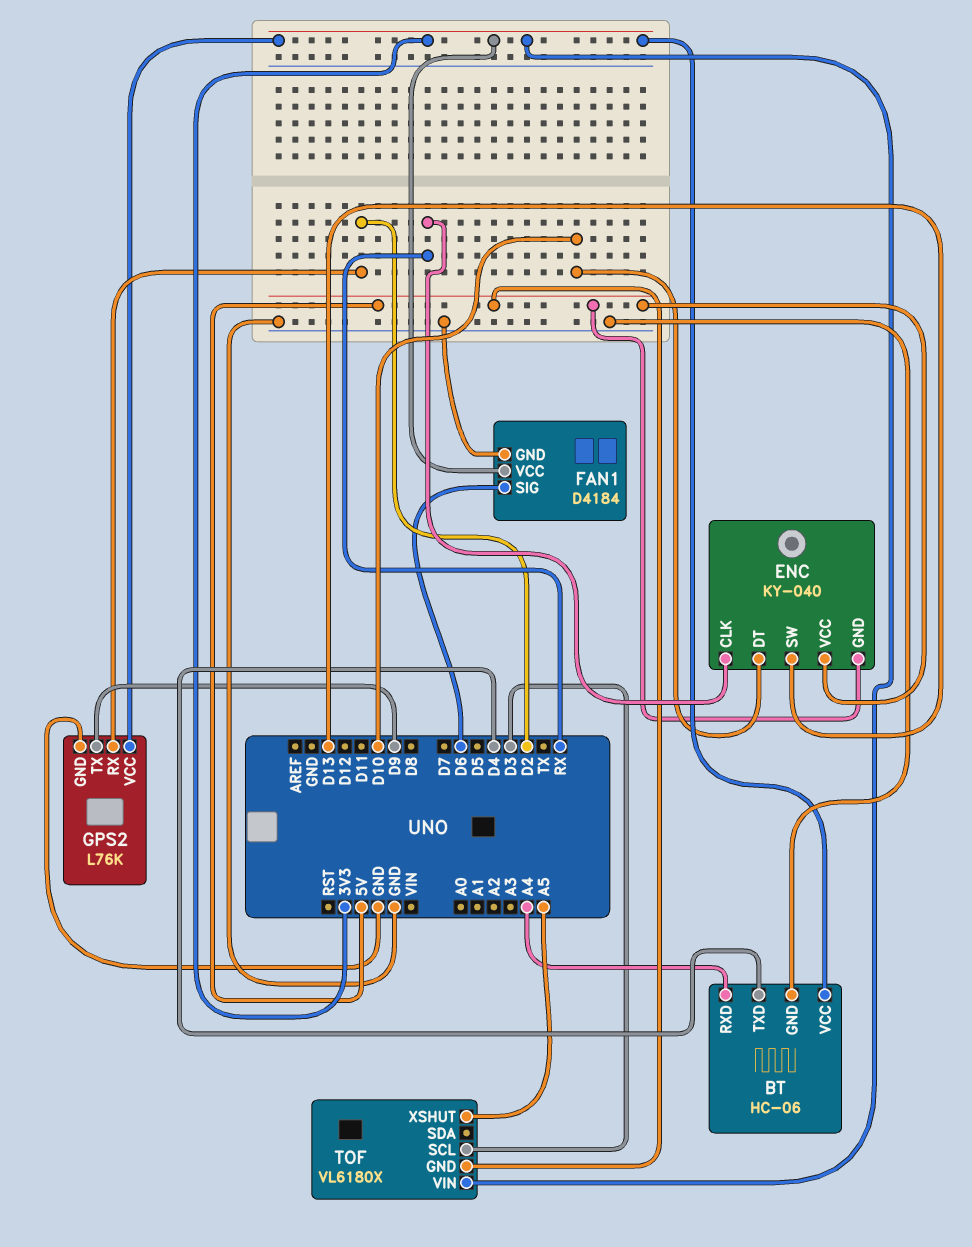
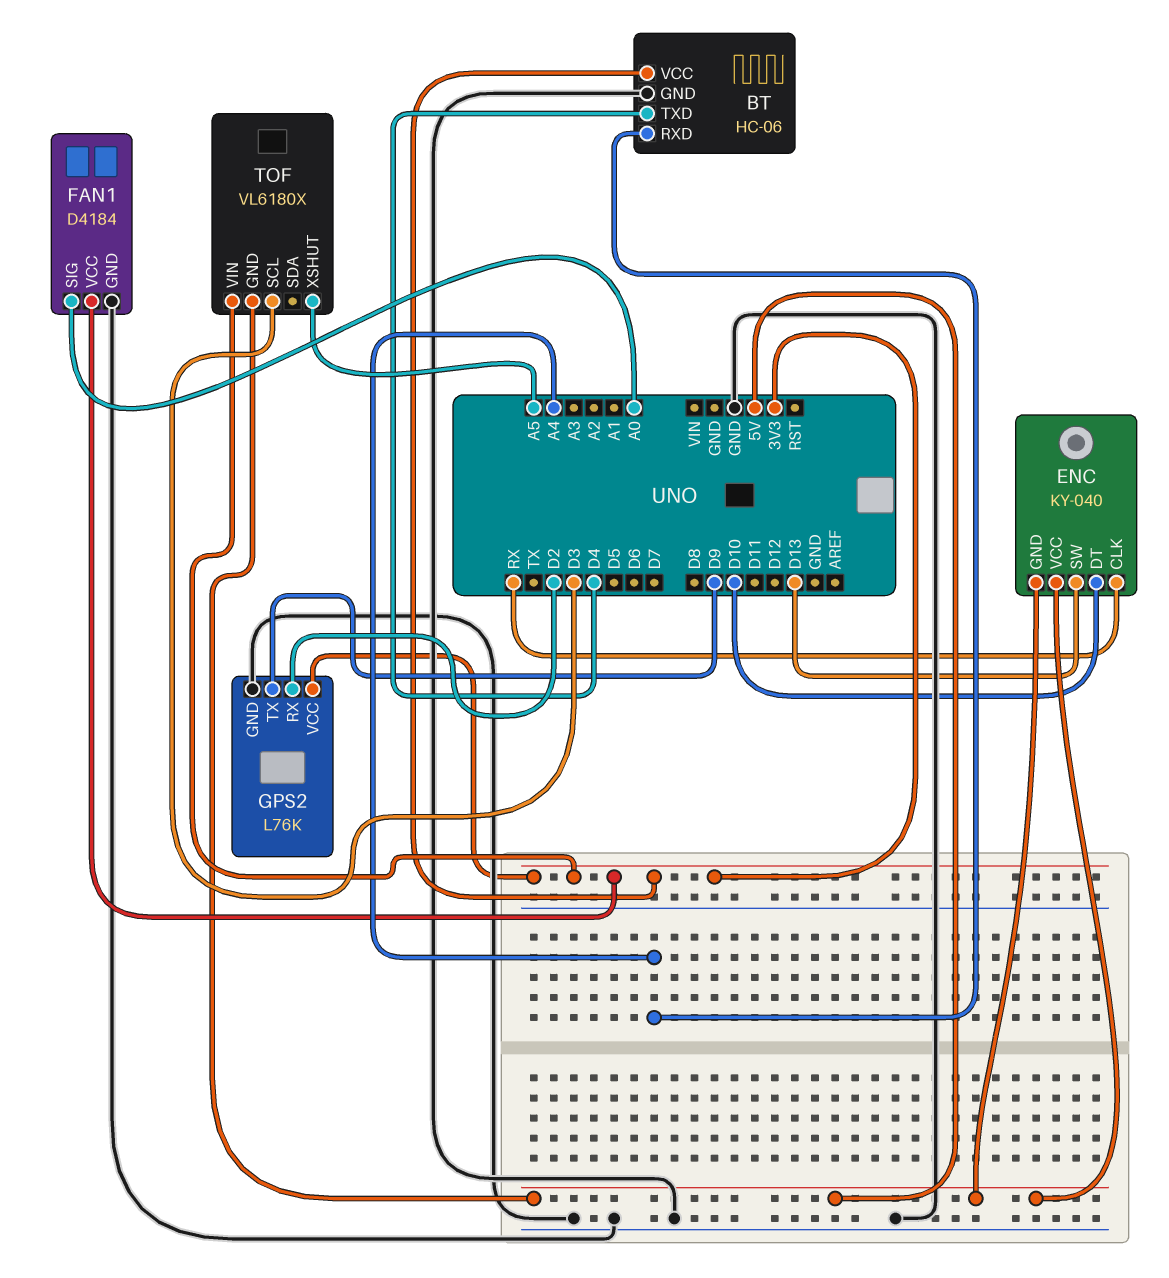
FAN1 pin SIG: D6 -> A0

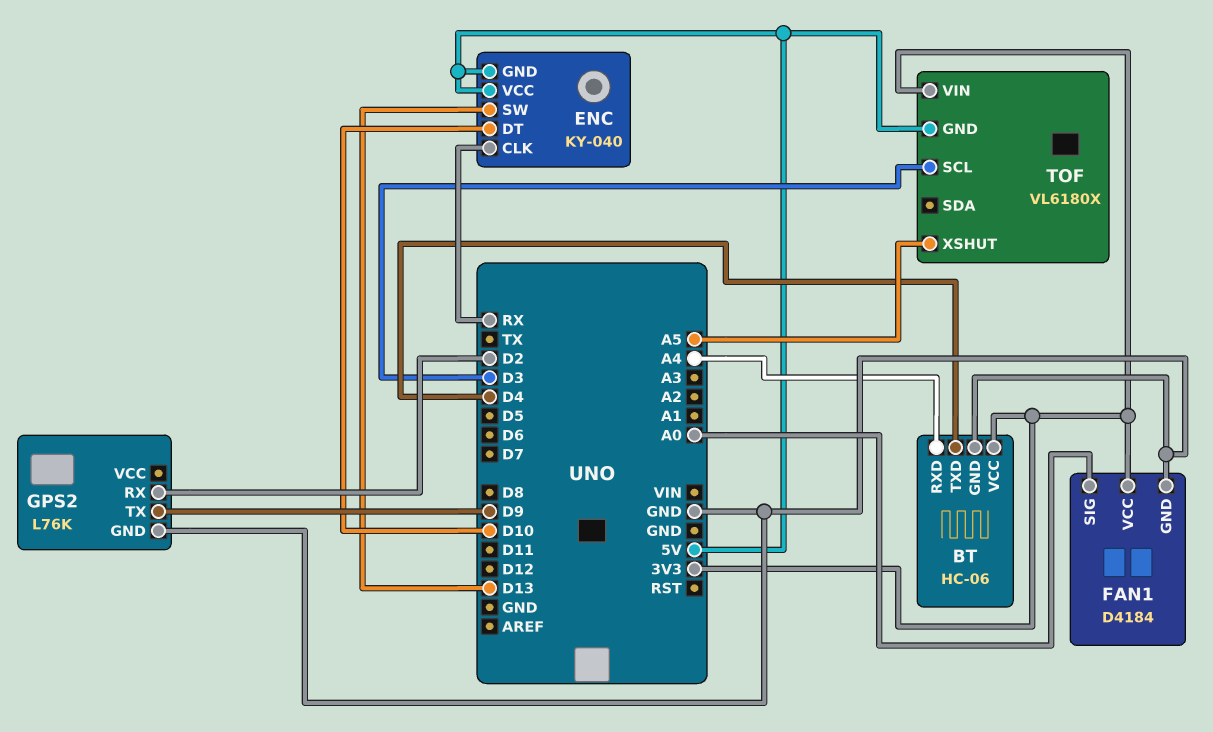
GPS2 pin VCC: 3V3 -> none

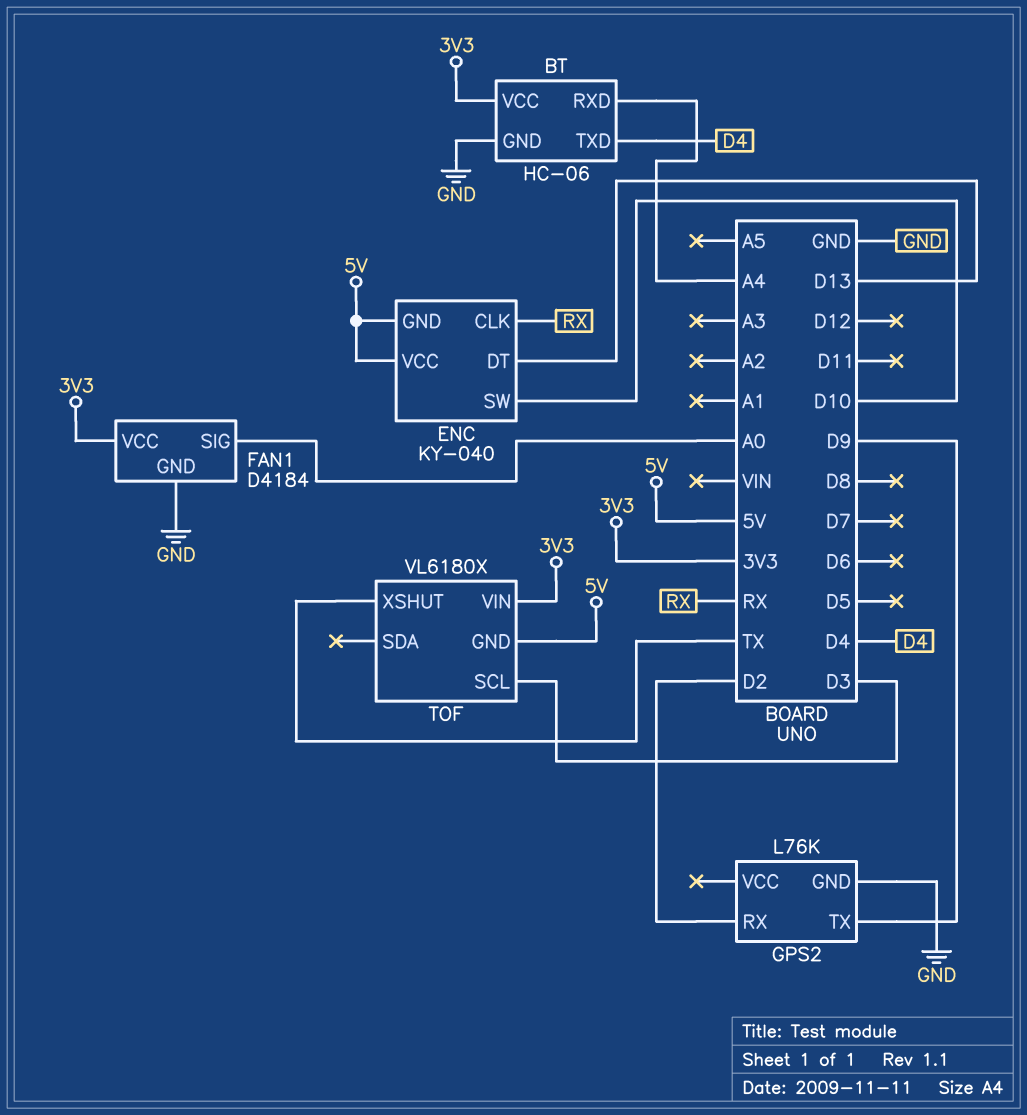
ENC pin DT: D10 -> D13
ENC pin SW: D13 -> D10
TOF pin XSHUT: A5 -> TX

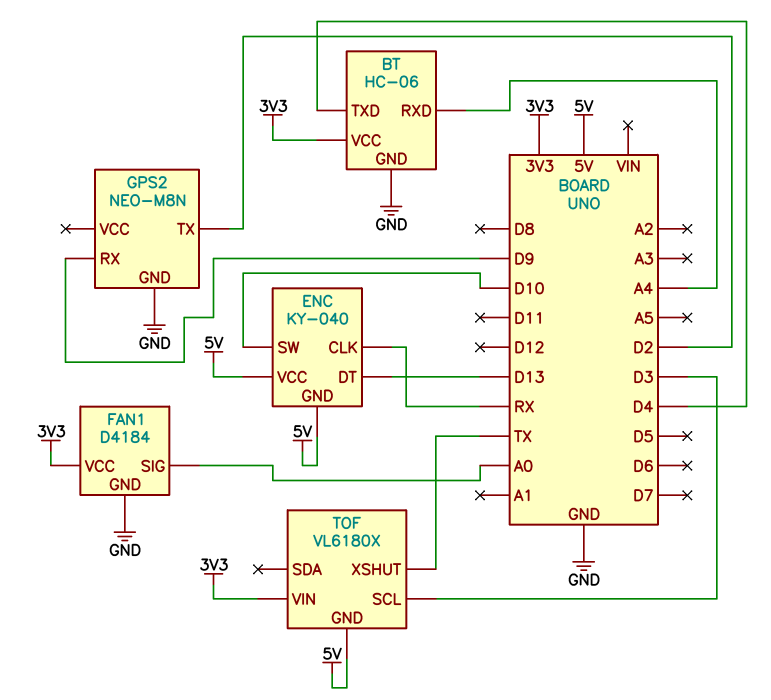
GPS2: L76K -> NEO-M8N
GPS2 pin RX: D2 -> D9
GPS2 pin TX: D9 -> D2

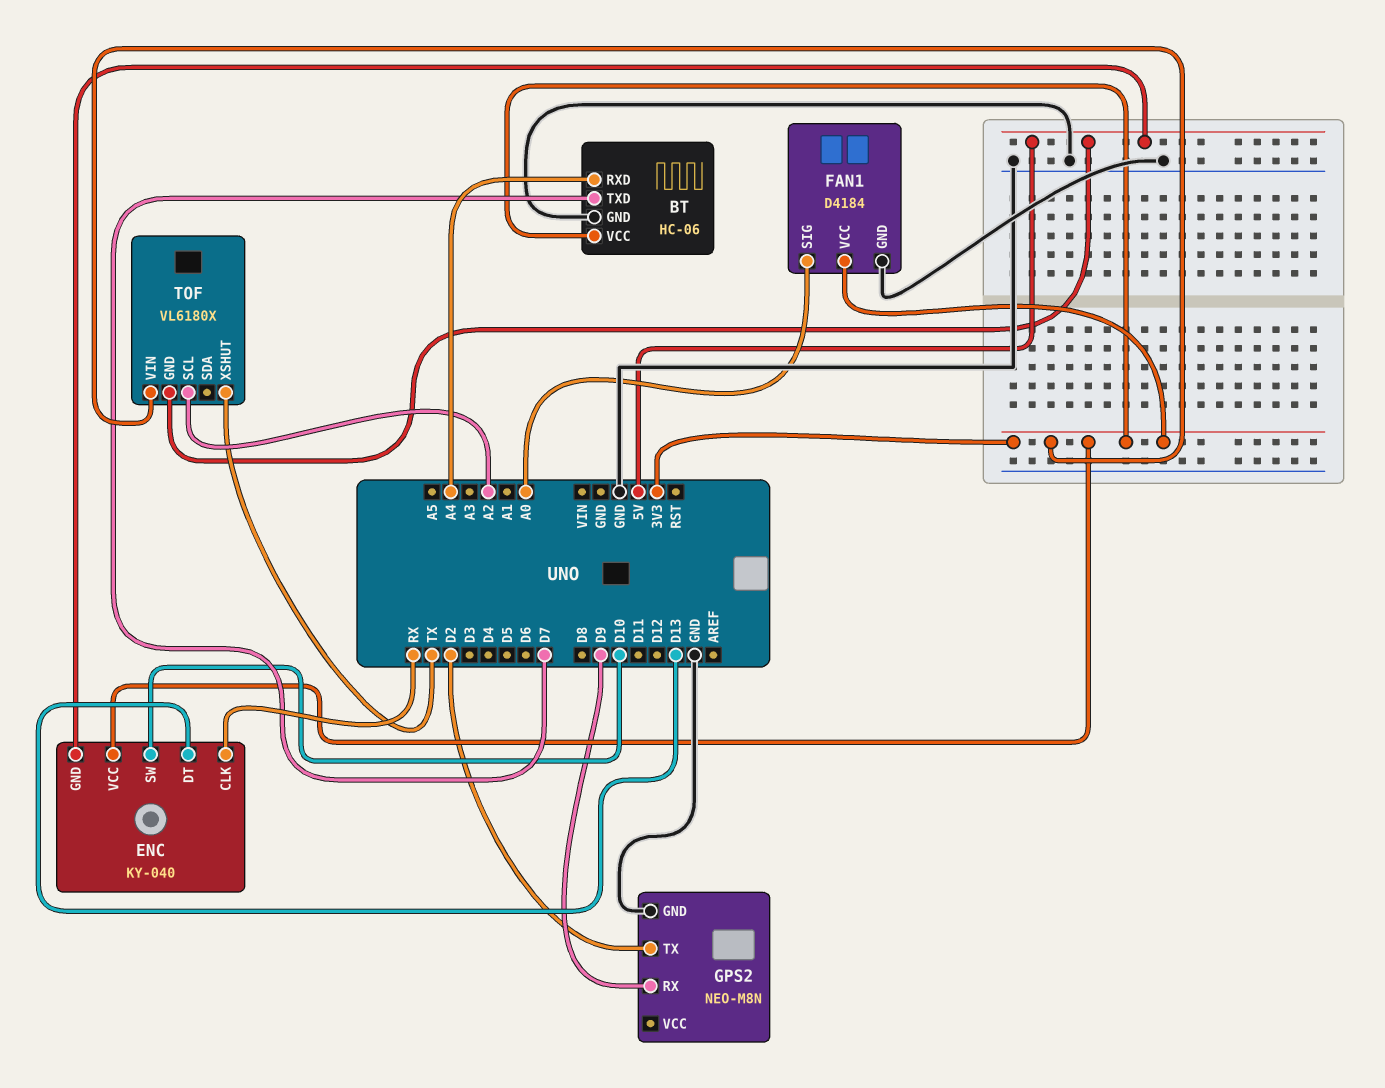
BT pin TXD: D4 -> D7
ENC pin VCC: 5V -> 3V3
TOF pin SCL: D3 -> A2

